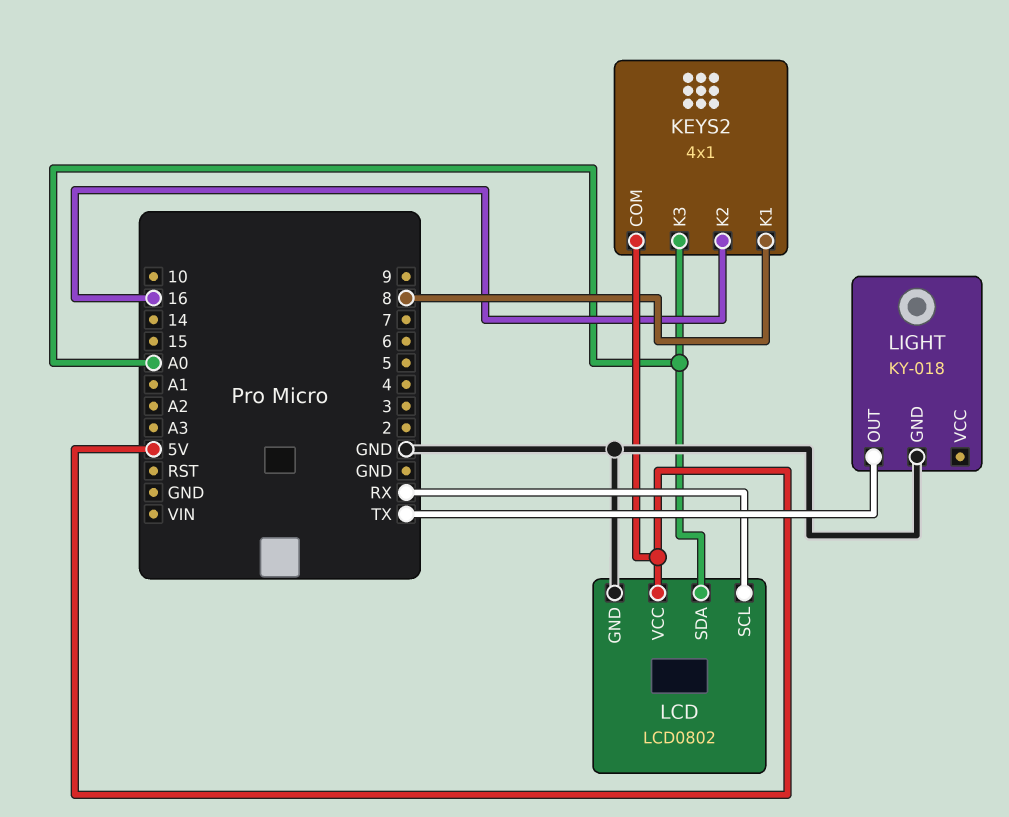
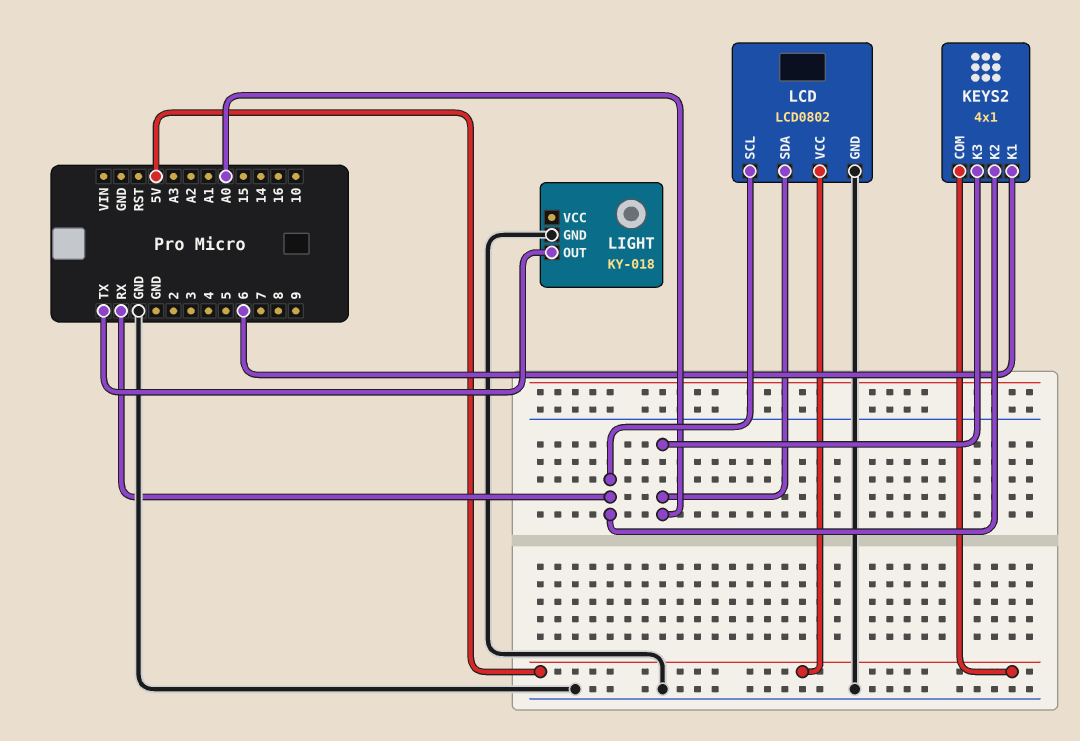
KEYS2 pin K1: 8 -> 6
KEYS2 pin K2: 16 -> RX

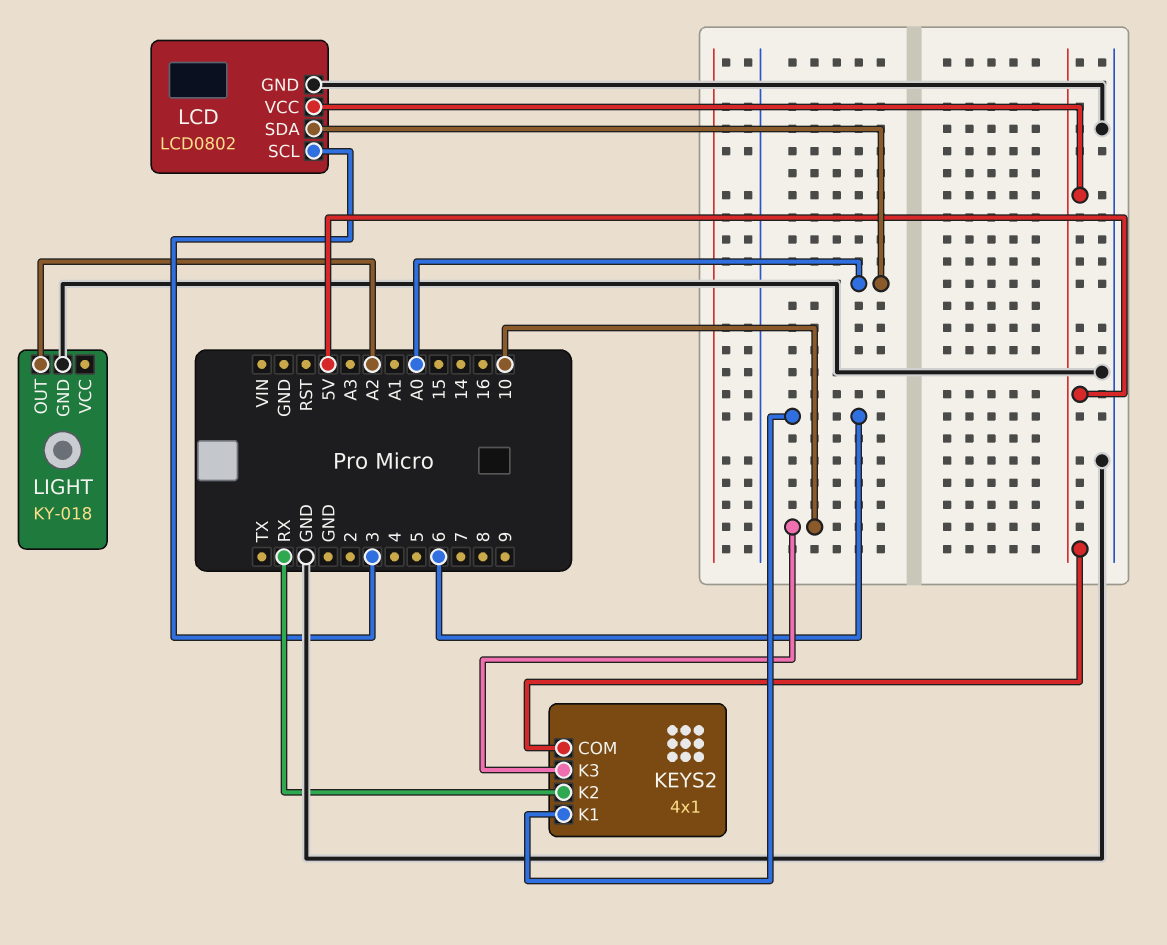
KEYS2 pin K3: A0 -> 10
LCD pin SCL: RX -> 3
LIGHT pin OUT: TX -> A2

